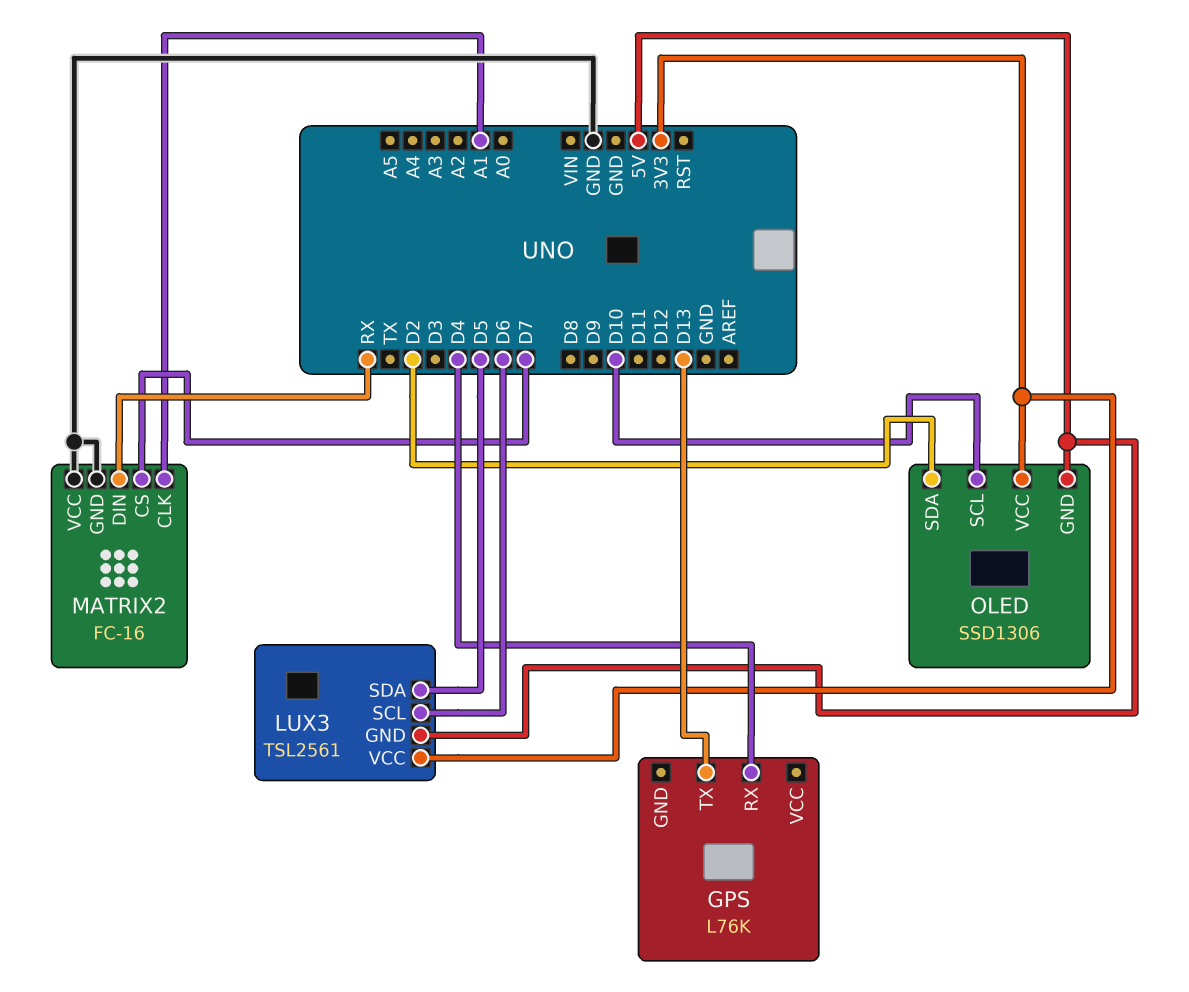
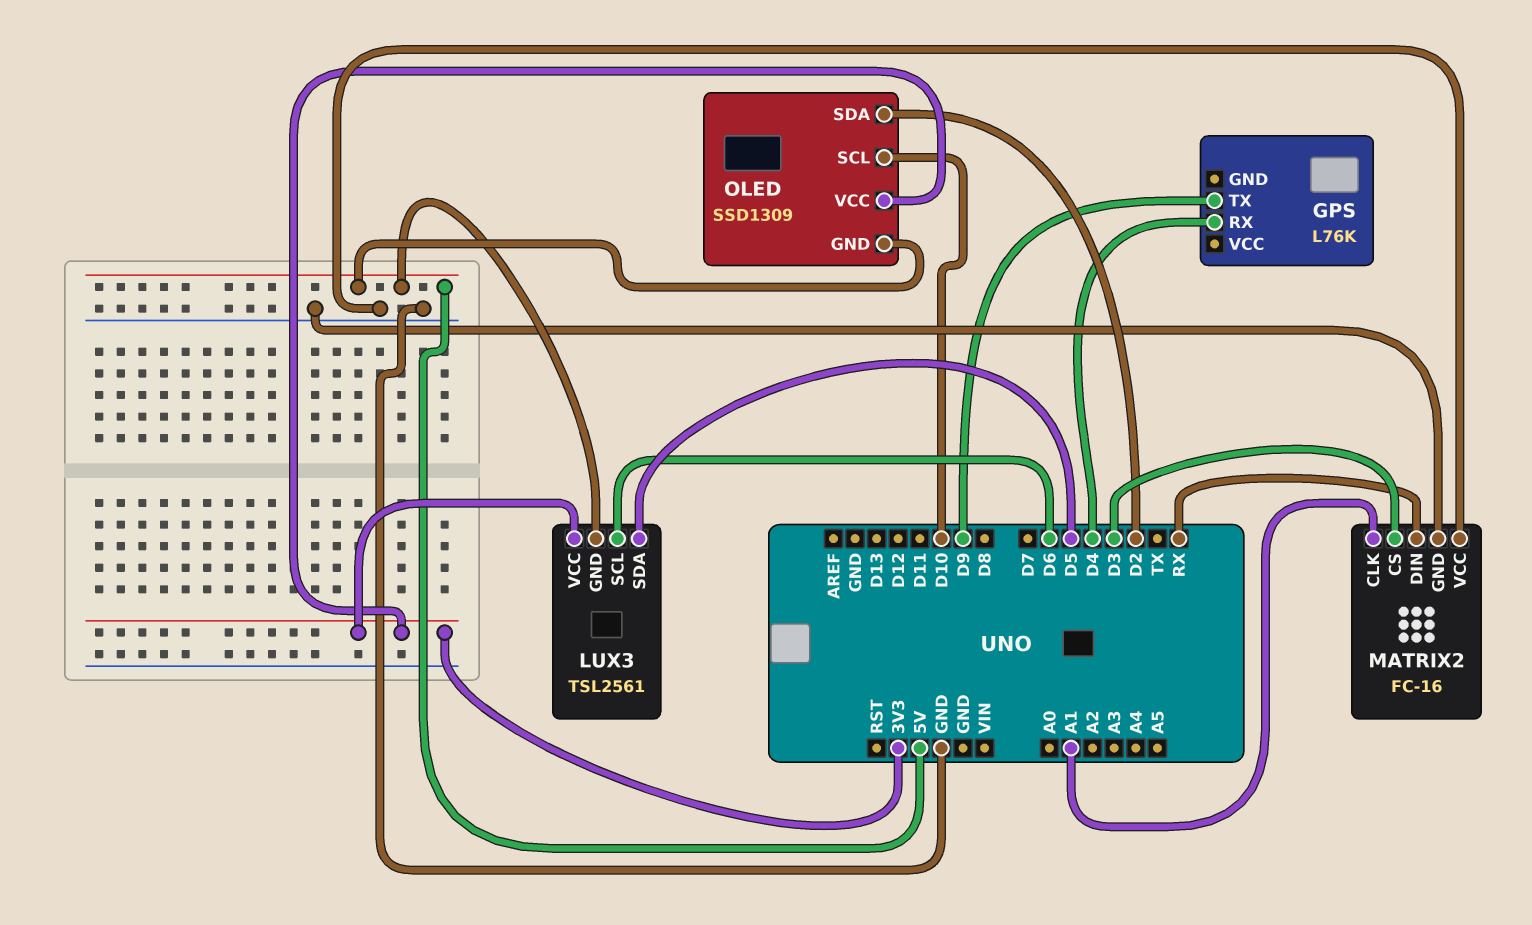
GPS pin TX: D13 -> D9
MATRIX2 pin CS: D7 -> D3
OLED: SSD1306 -> SSD1309

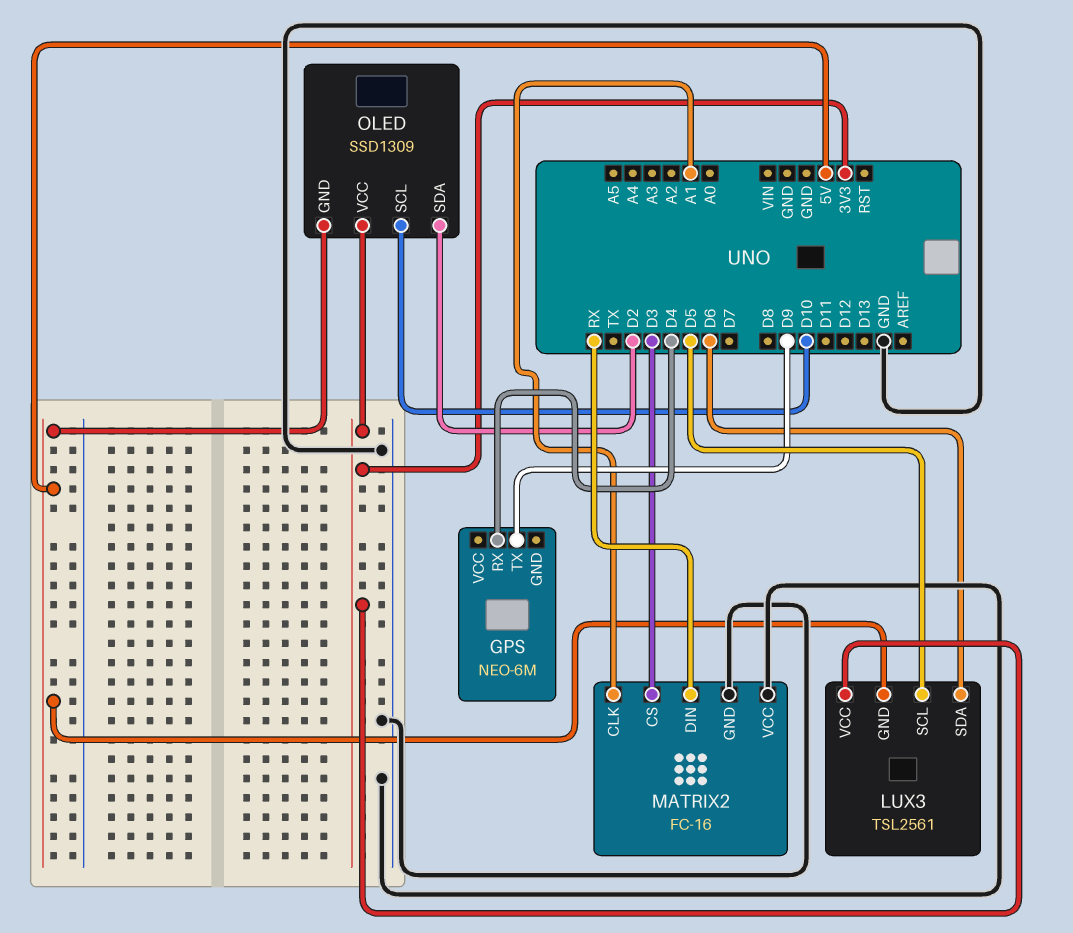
GPS: L76K -> NEO-6M
LUX3 pin SCL: D6 -> D5
LUX3 pin SDA: D5 -> D6

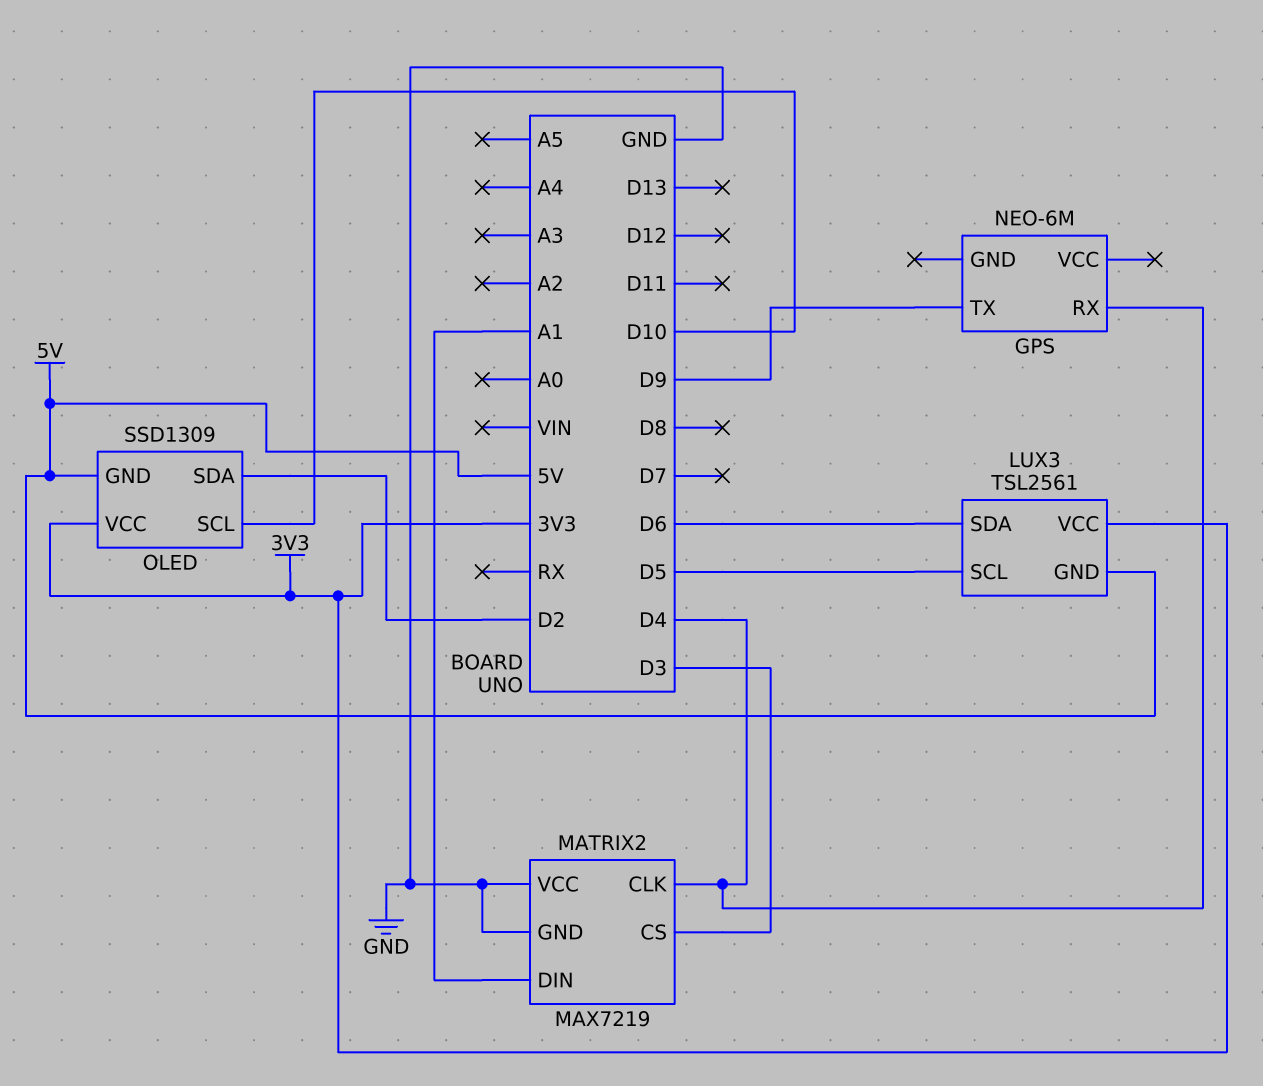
MATRIX2: FC-16 -> MAX7219
MATRIX2 pin CLK: A1 -> D4
MATRIX2 pin DIN: RX -> A1

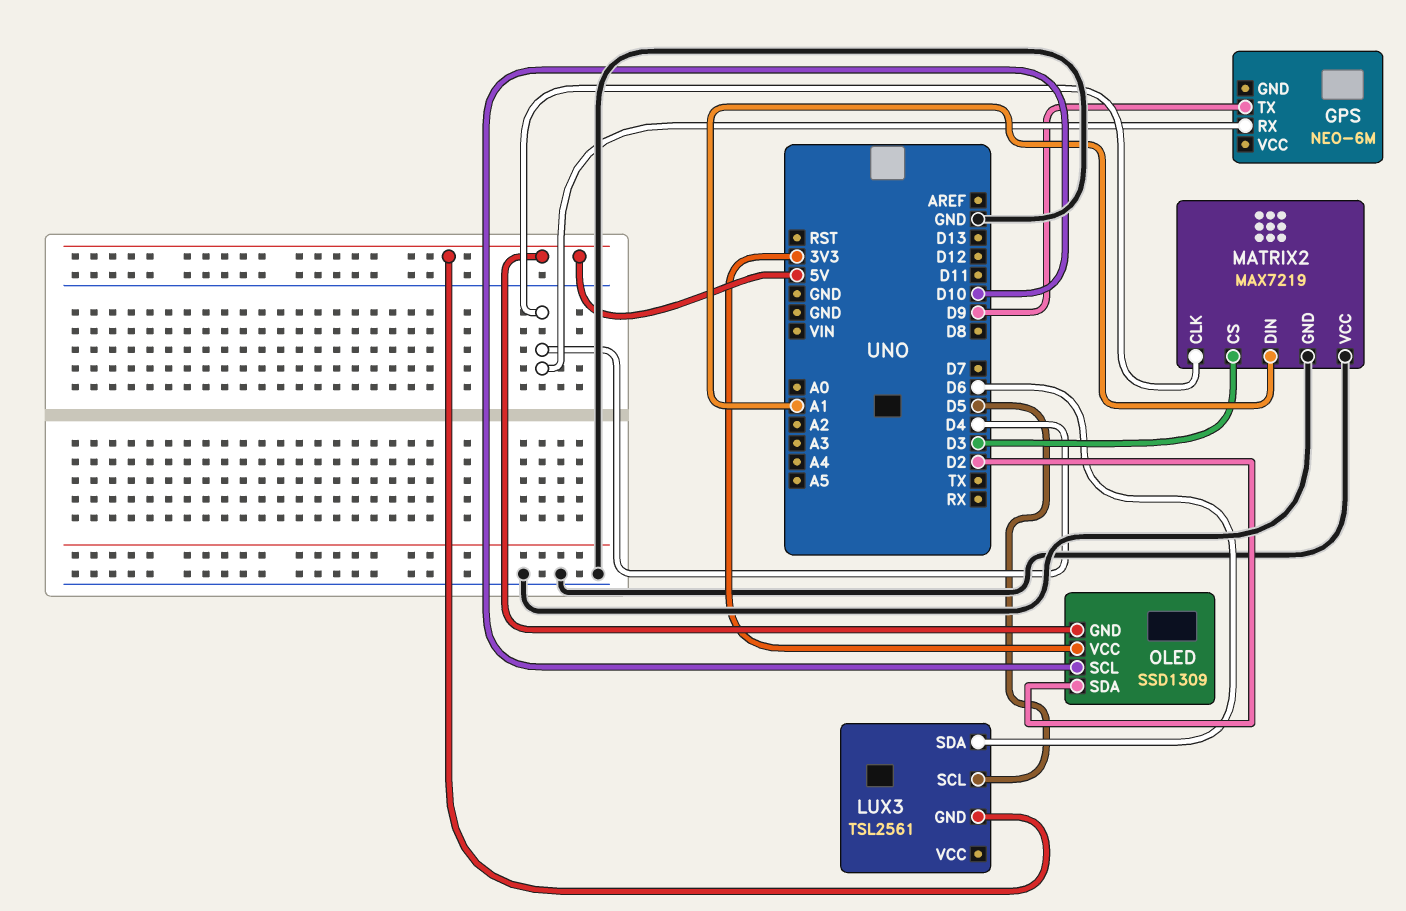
LUX3 pin VCC: 3V3 -> none

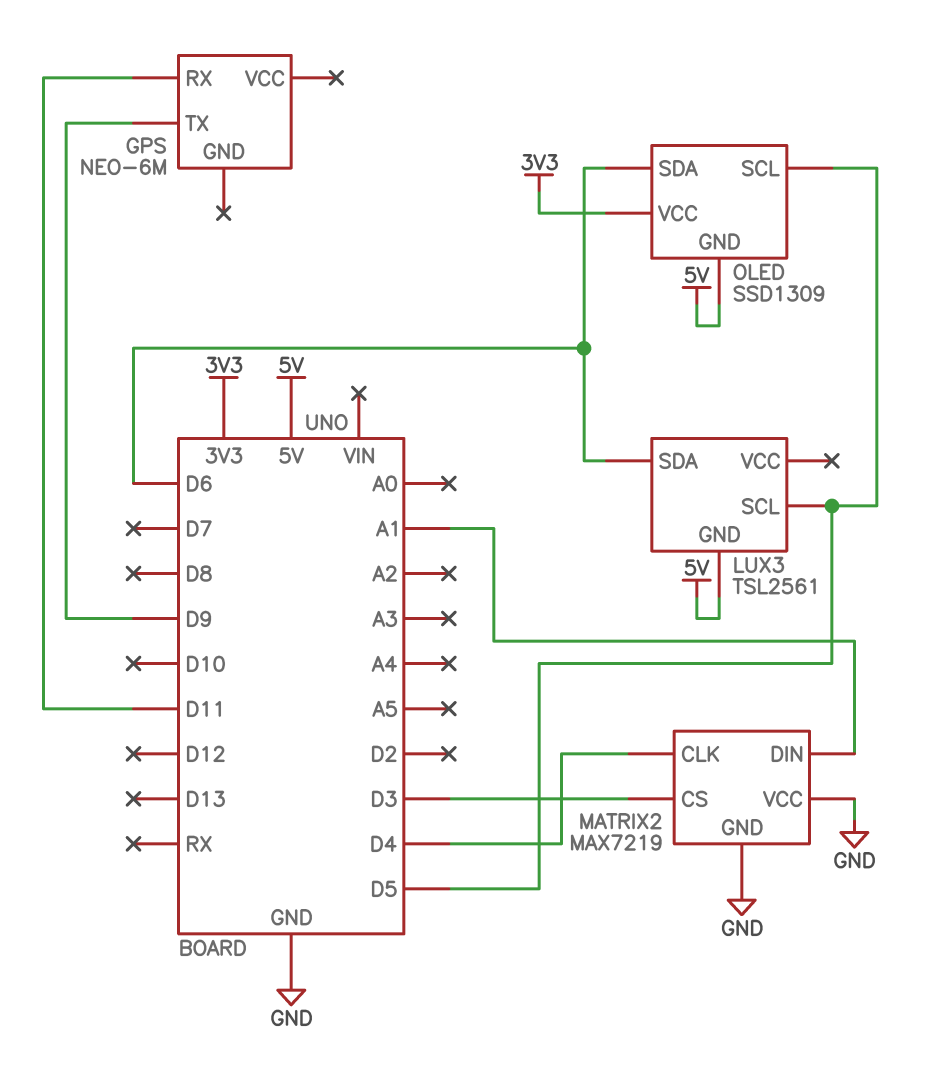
GPS pin RX: D4 -> D11
OLED pin SCL: D10 -> D5
OLED pin SDA: D2 -> D6

